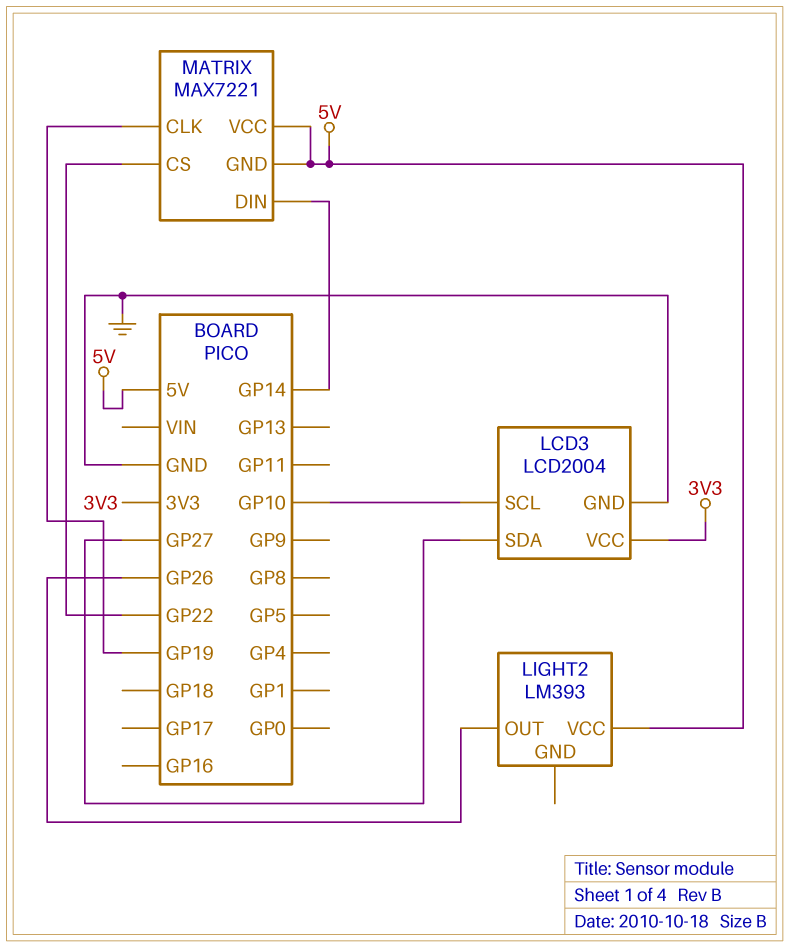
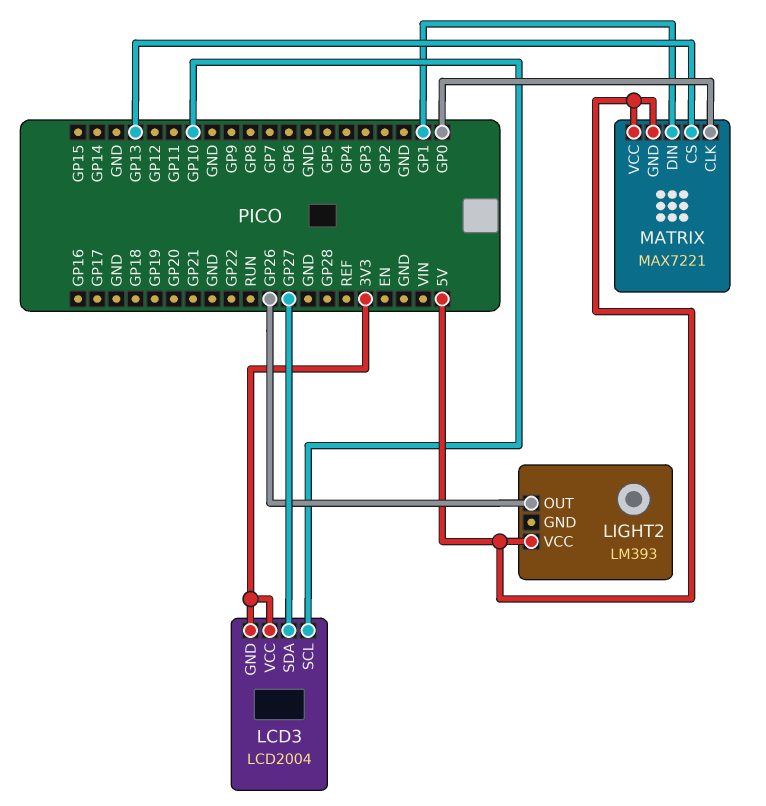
LCD3 pin GND: GND -> 3V3
MATRIX pin CLK: GP19 -> GP0
MATRIX pin CS: GP22 -> GP13
MATRIX pin DIN: GP14 -> GP1

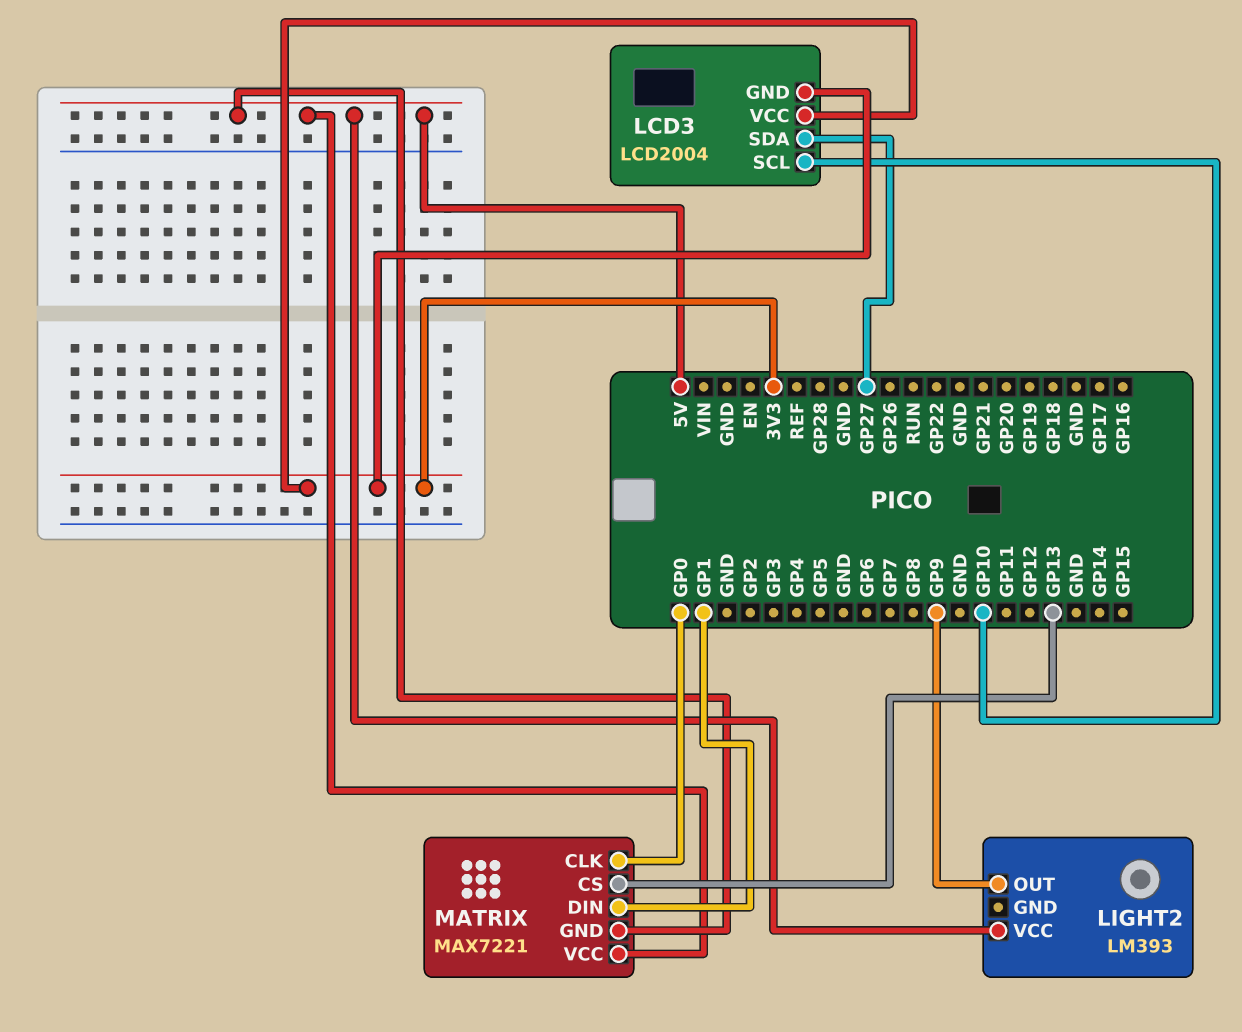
LIGHT2 pin OUT: GP26 -> GP9

